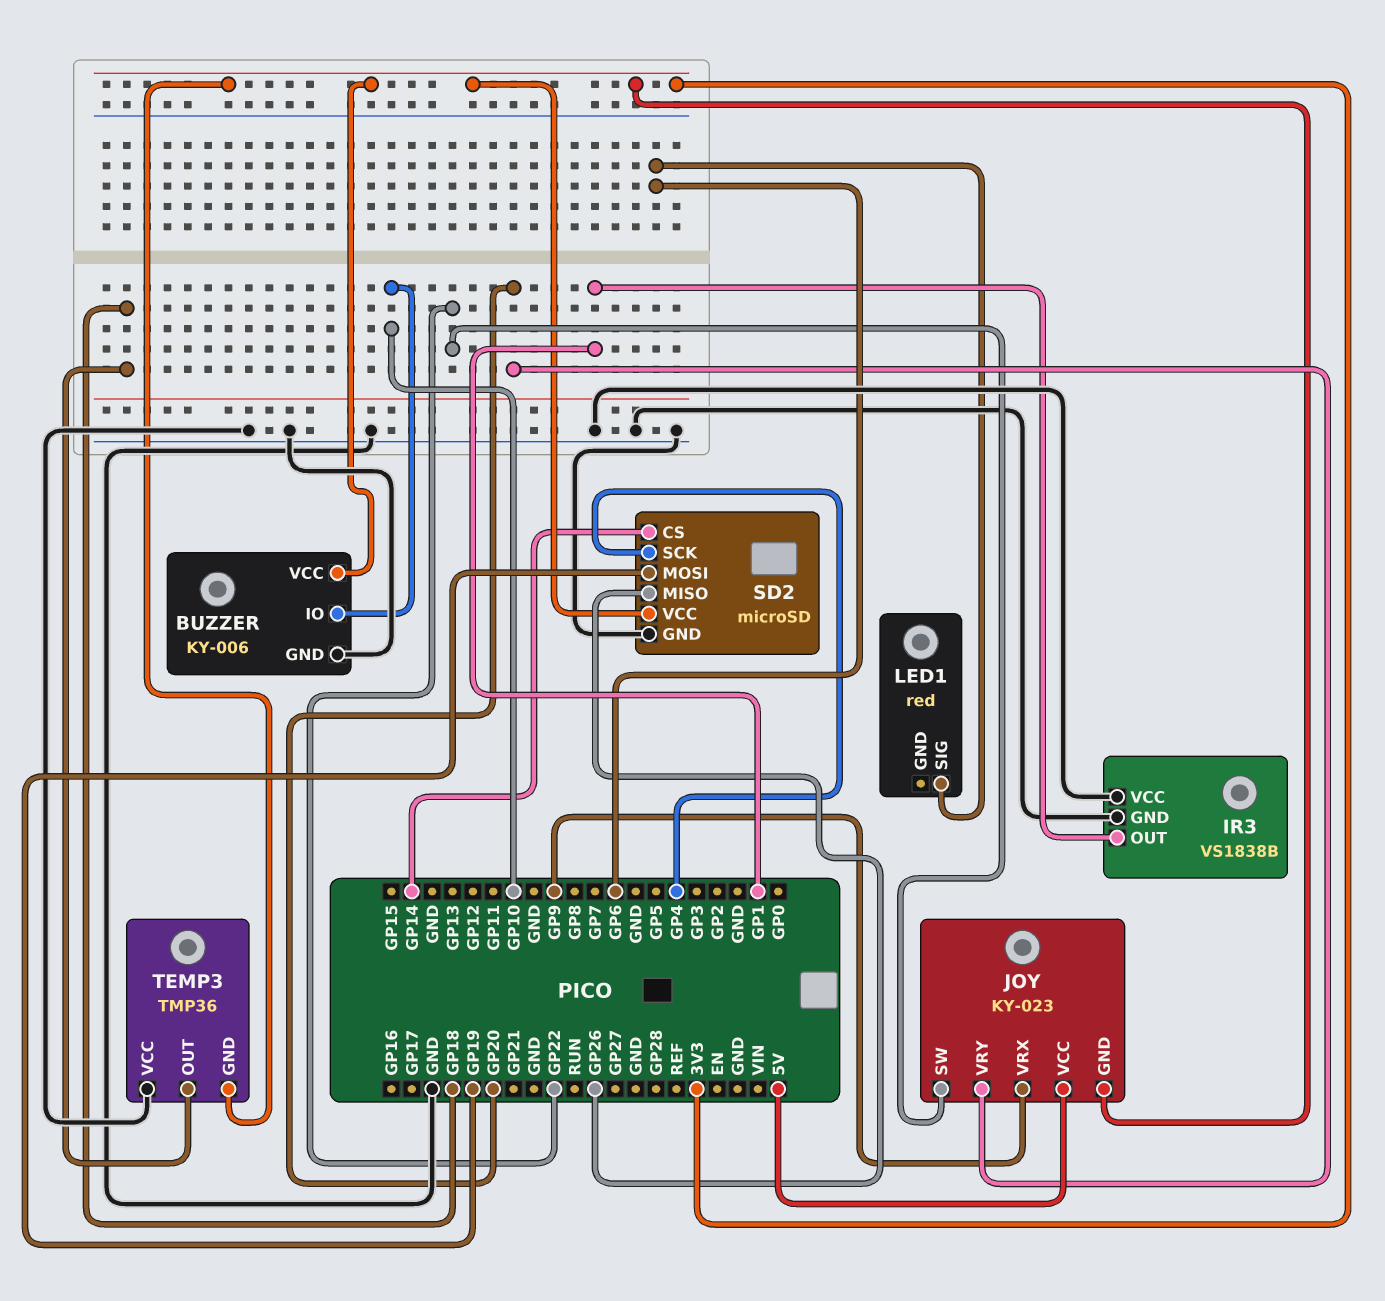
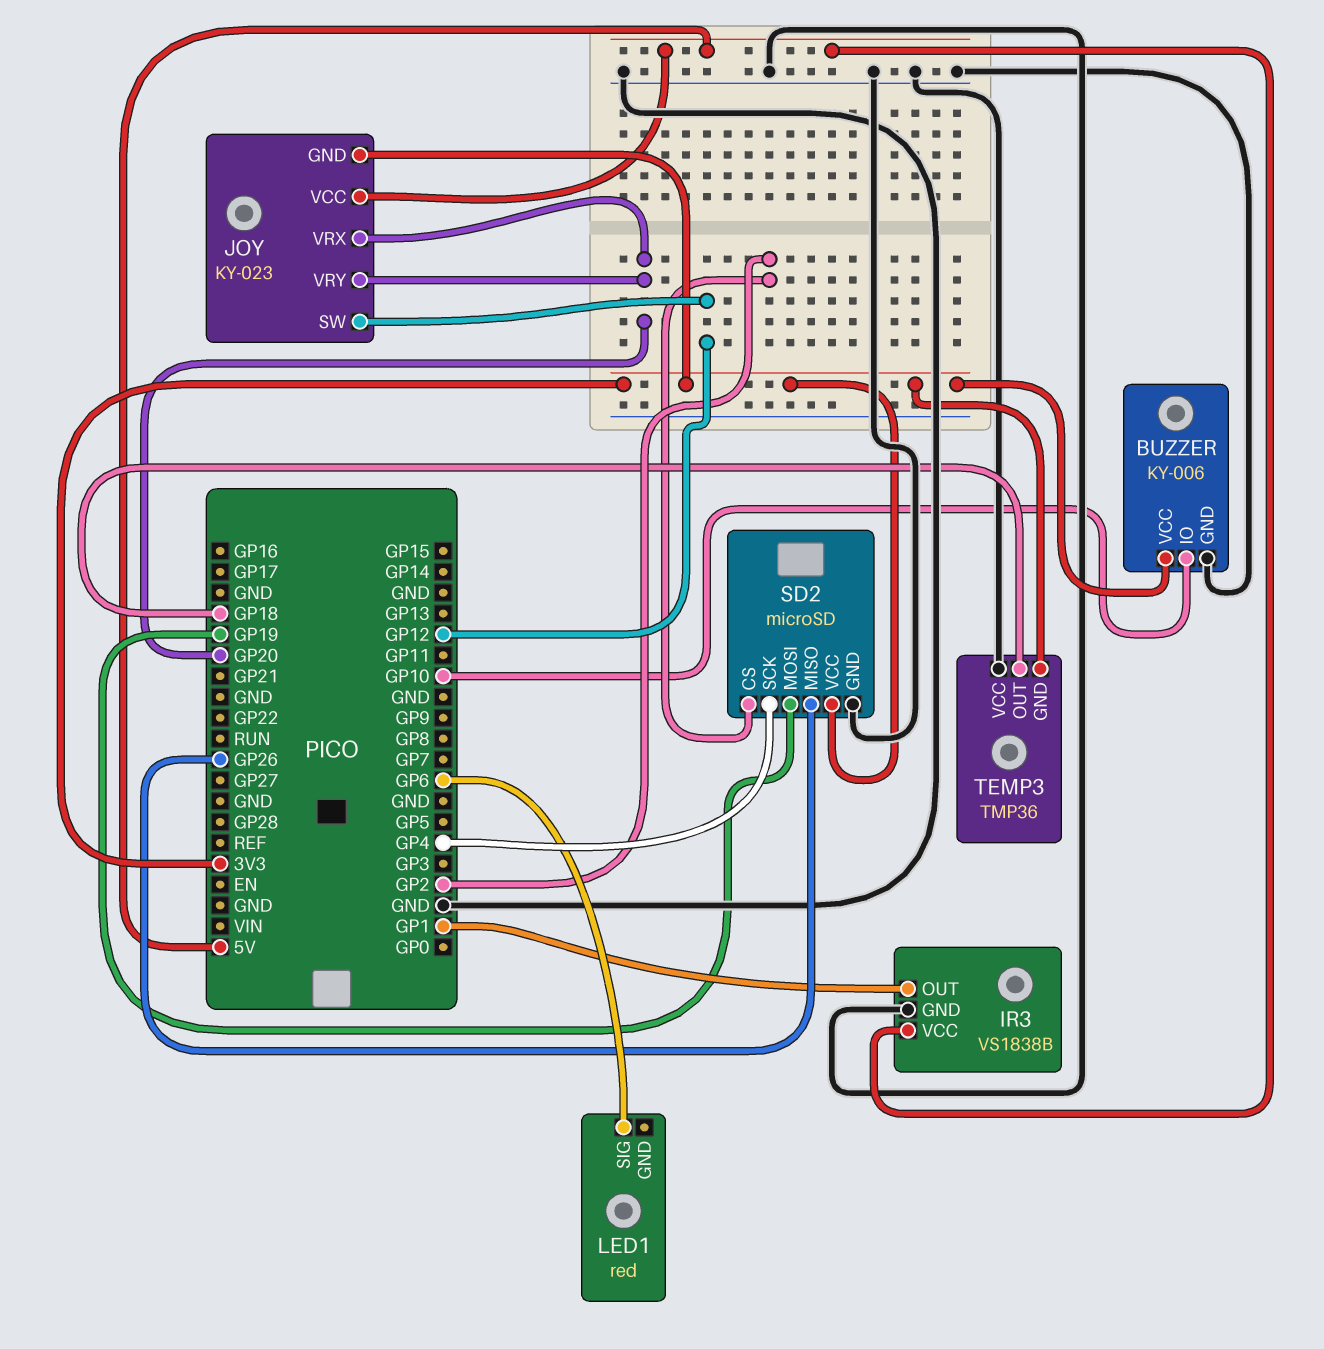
IR3 pin VCC: GND -> 5V
JOY pin SW: GP22 -> GP12
JOY pin VRX: GP9 -> GP20
SD2 pin CS: GP14 -> GP2

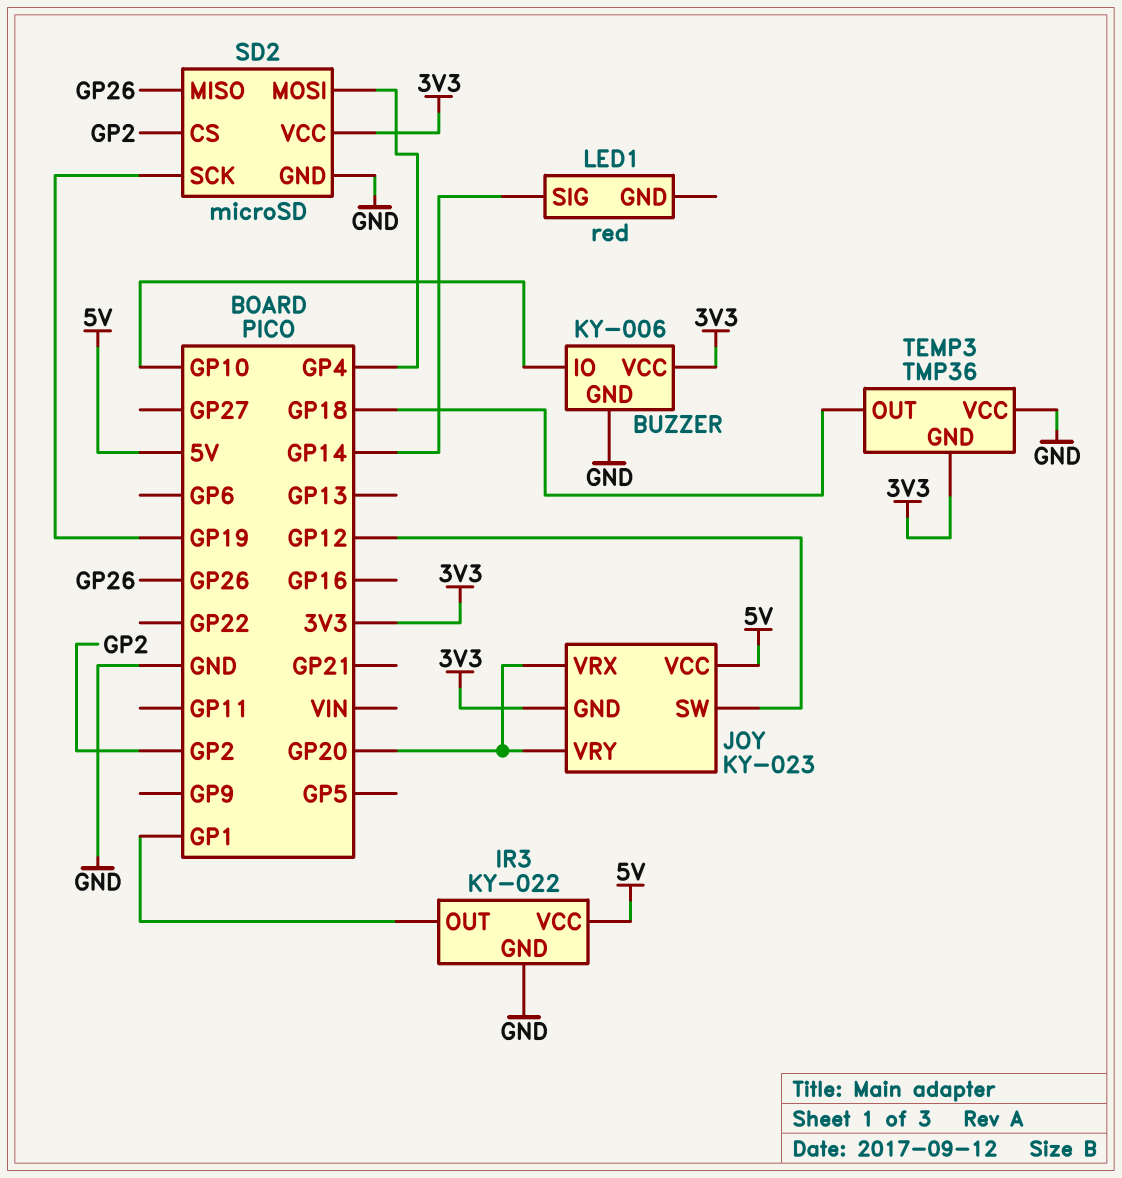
IR3: VS1838B -> KY-022
LED1 pin SIG: GP6 -> GP14
SD2 pin MOSI: GP19 -> GP4
SD2 pin SCK: GP4 -> GP19

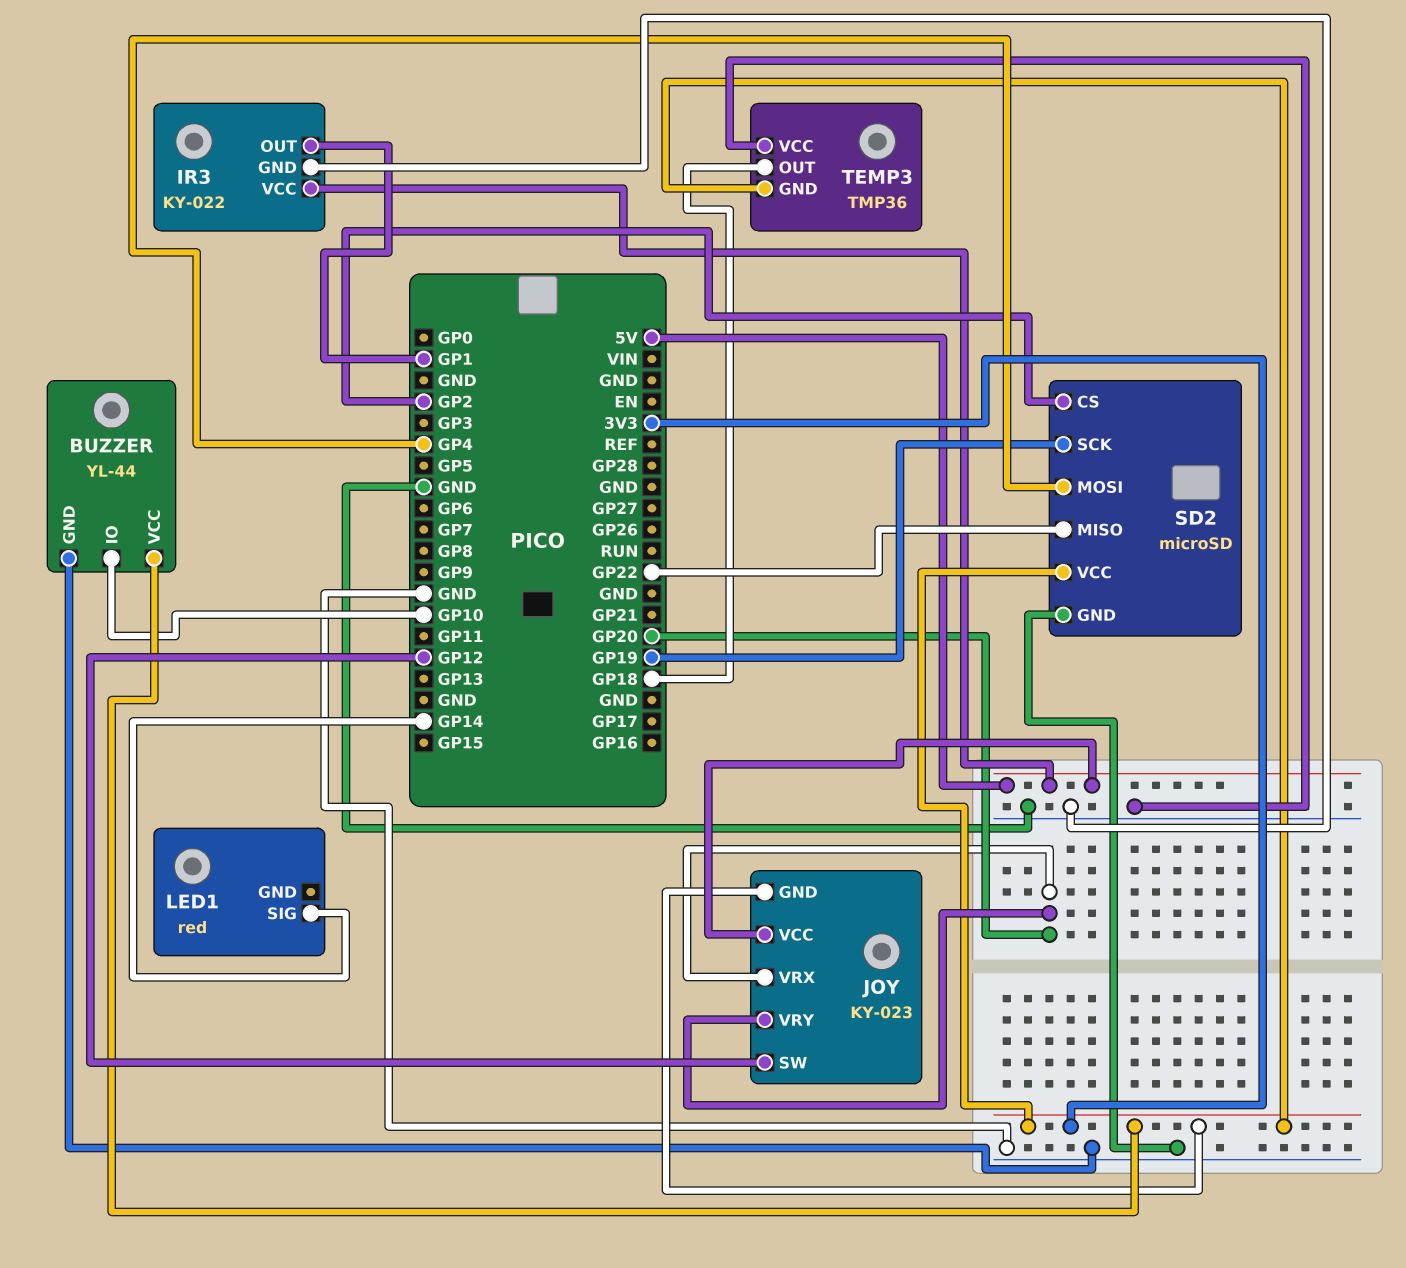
BUZZER: KY-006 -> YL-44
SD2 pin MISO: GP26 -> GP22

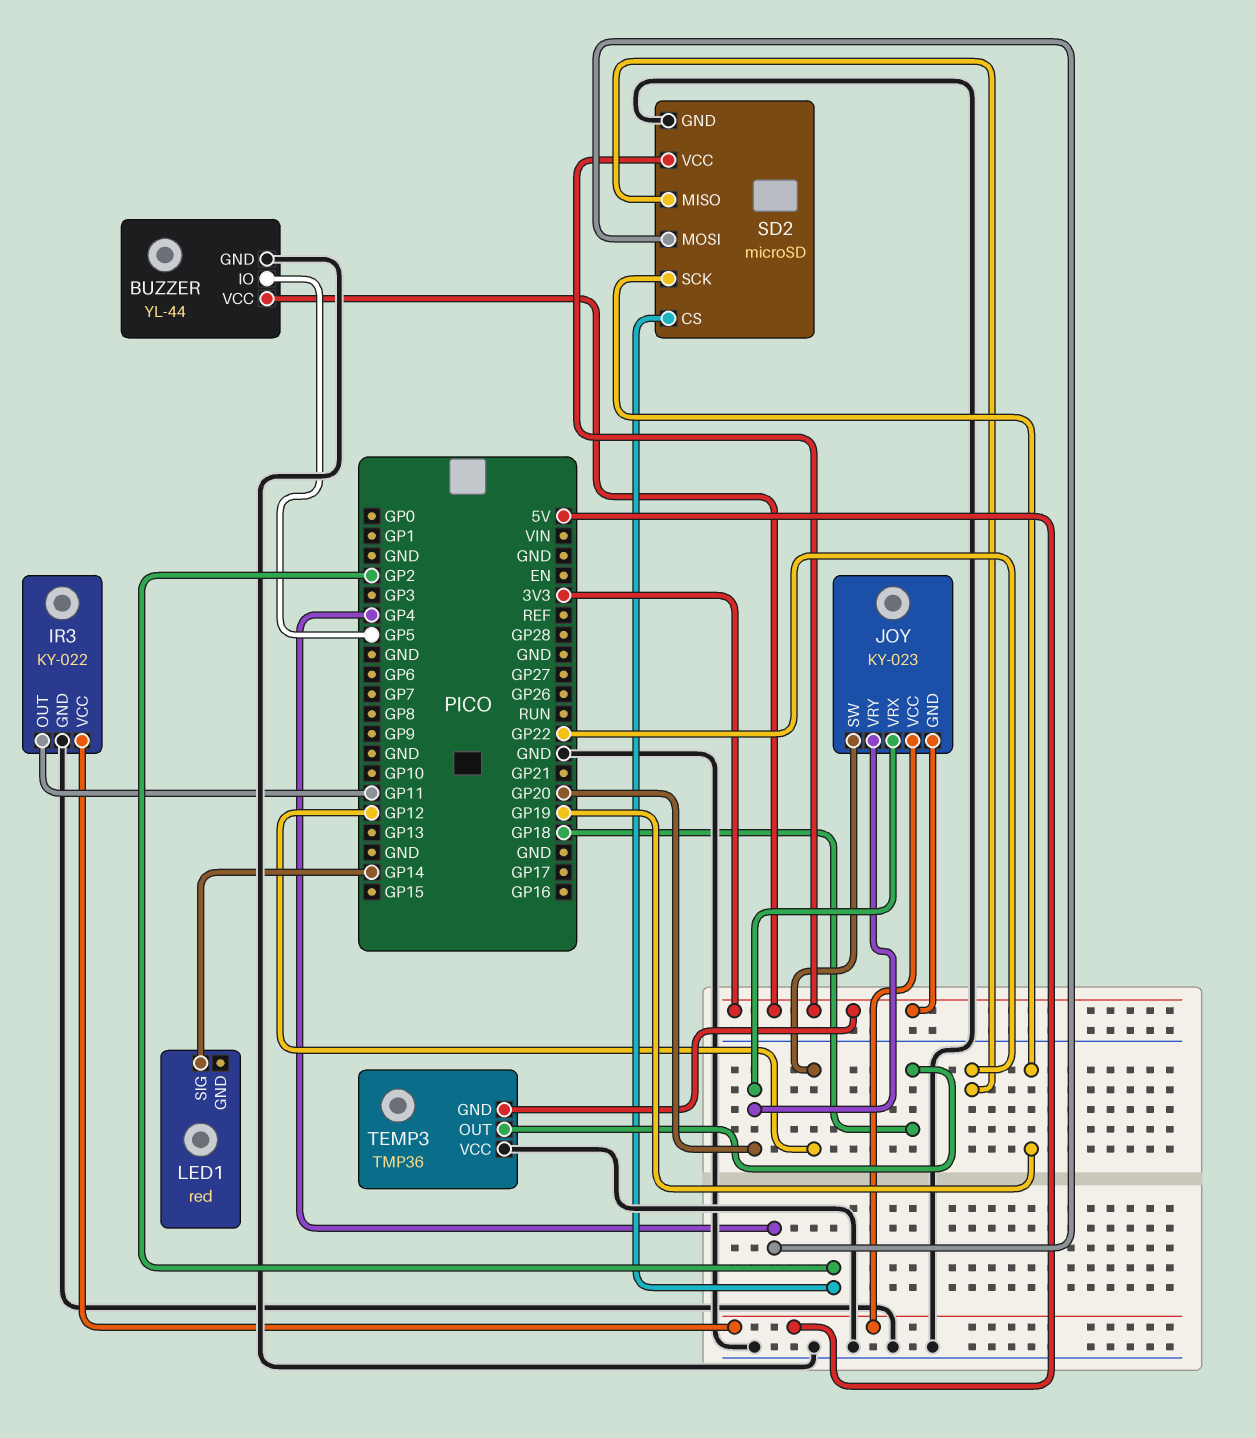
BUZZER pin IO: GP10 -> GP5
IR3 pin OUT: GP1 -> GP11

